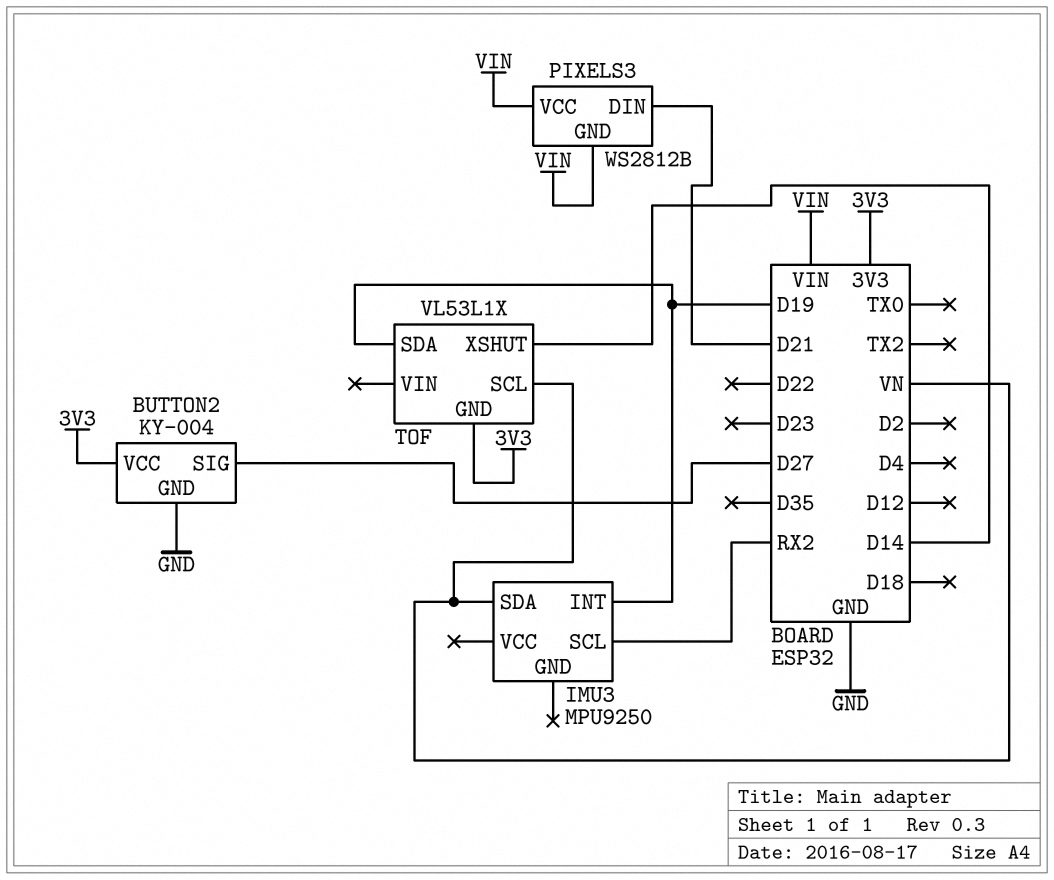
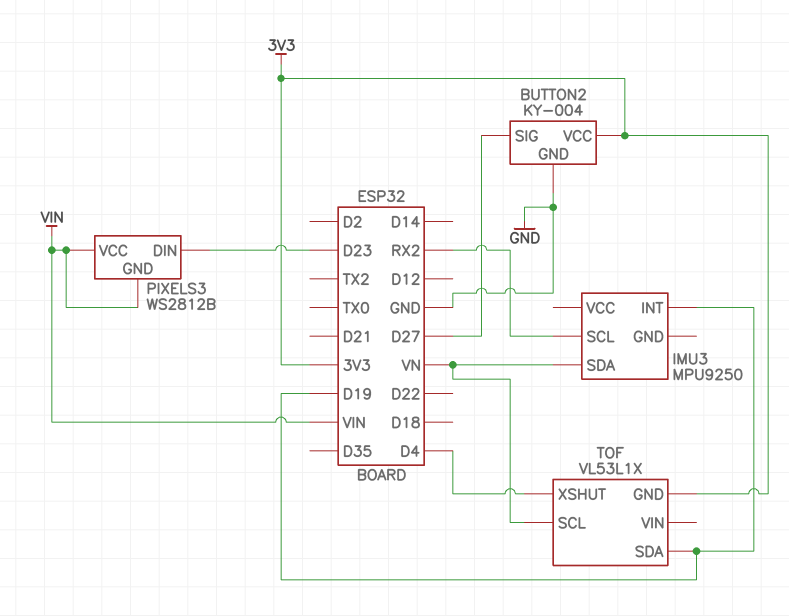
PIXELS3 pin DIN: D21 -> D23
TOF pin XSHUT: D14 -> D4

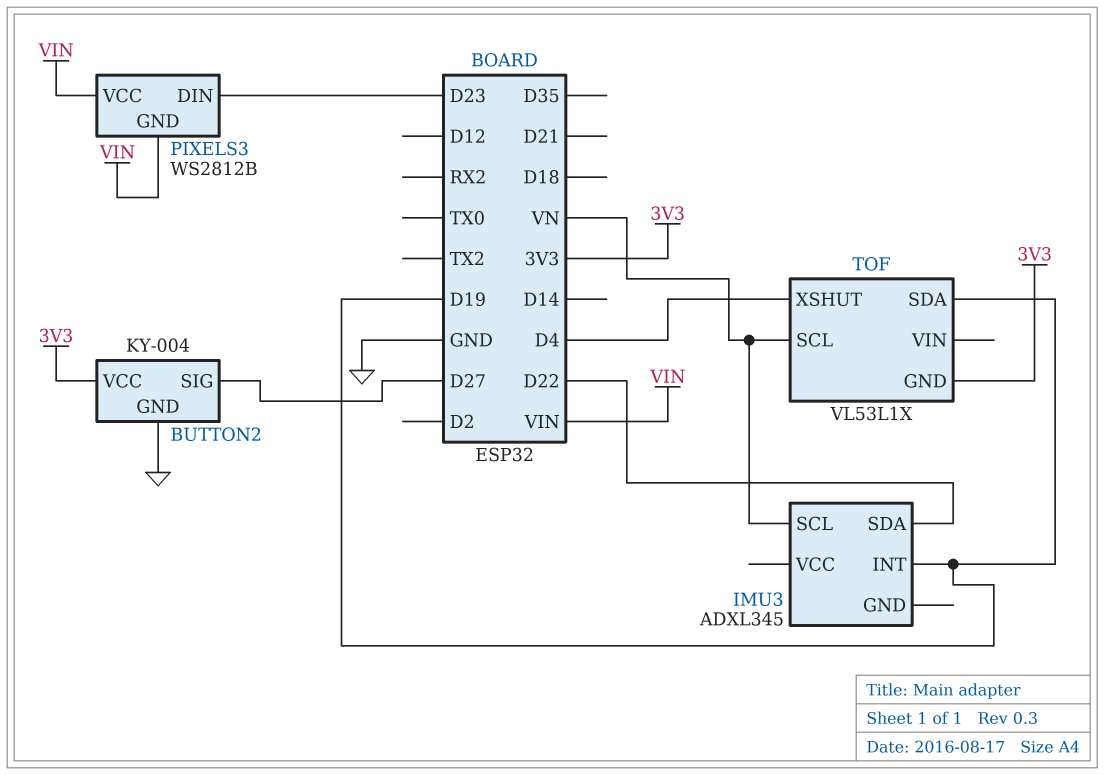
IMU3: MPU9250 -> ADXL345
IMU3 pin SCL: RX2 -> VN
IMU3 pin SDA: VN -> D22

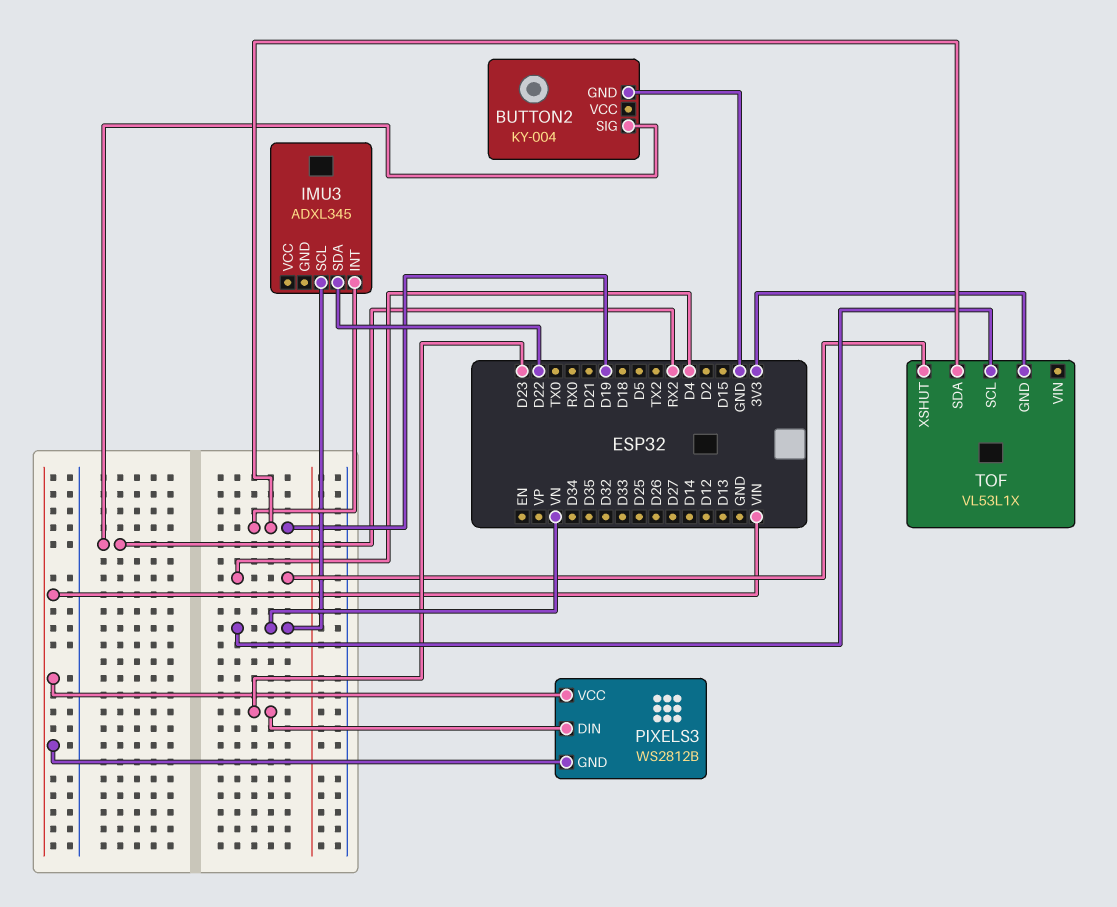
BUTTON2 pin SIG: D27 -> RX2
BUTTON2 pin VCC: 3V3 -> none

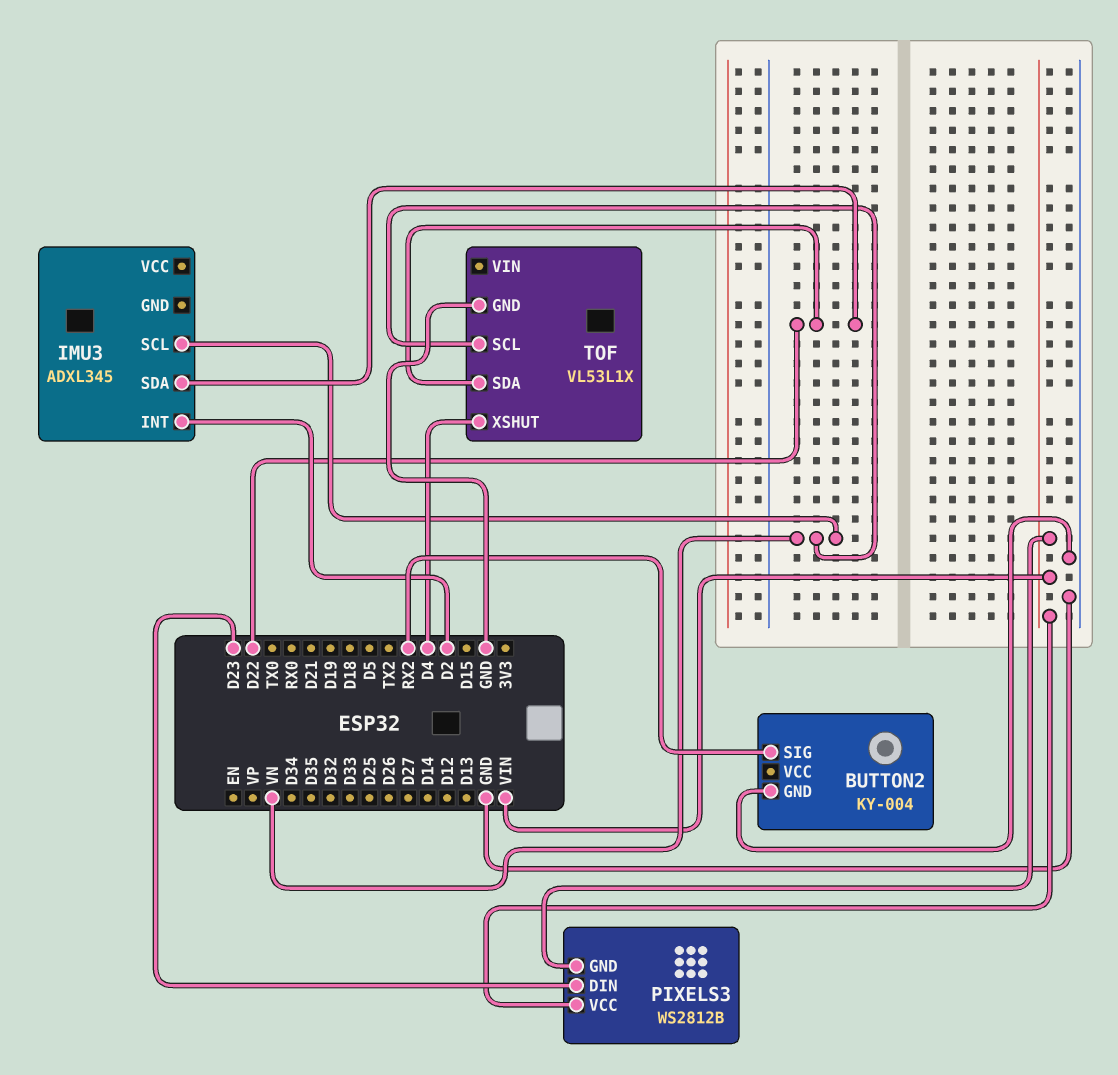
IMU3 pin INT: D19 -> D2
TOF pin GND: 3V3 -> GND
TOF pin SDA: D19 -> D22

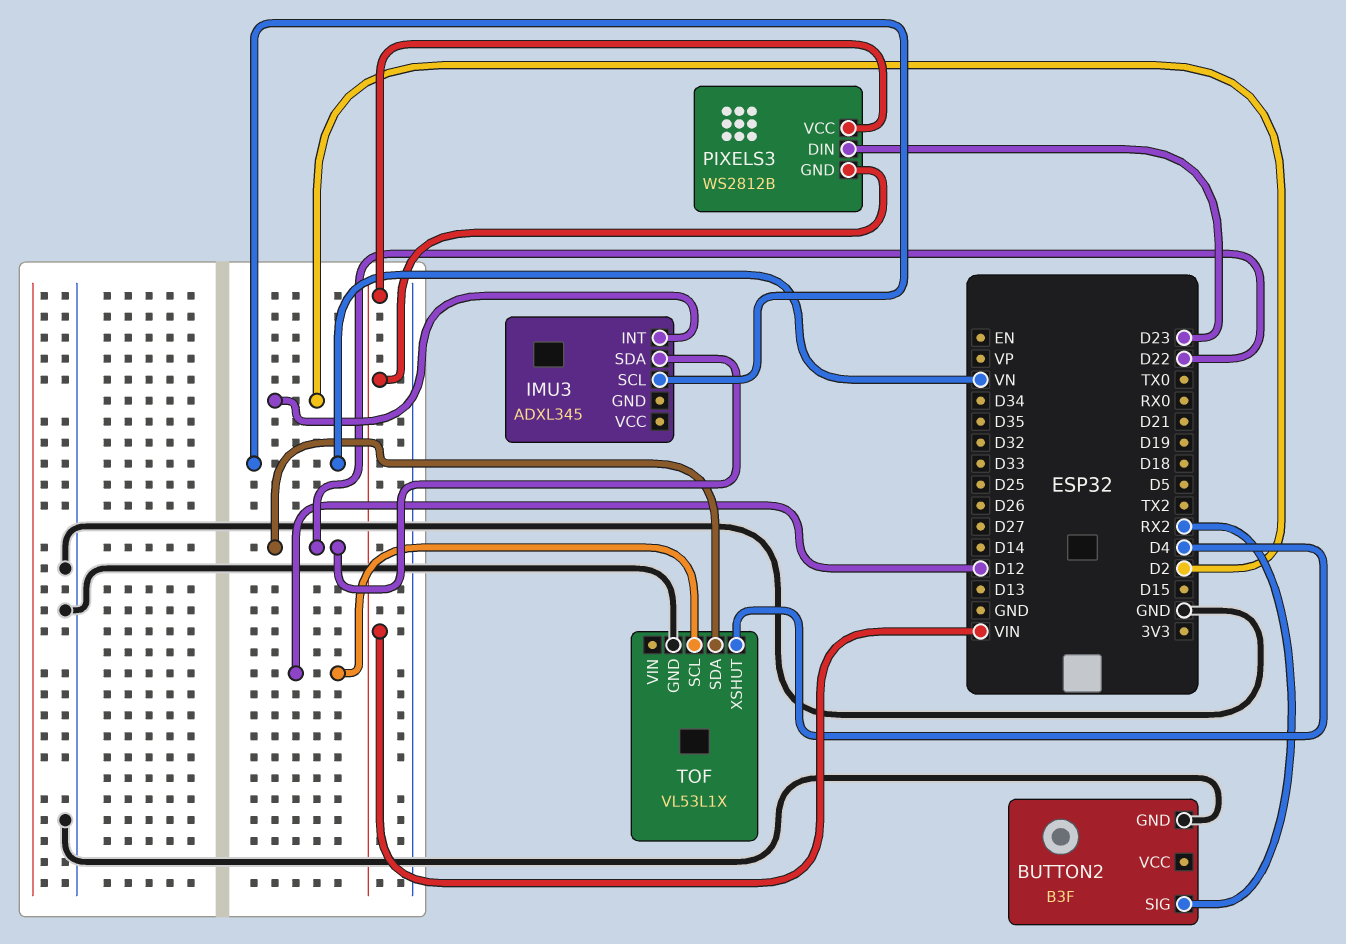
BUTTON2: KY-004 -> B3F
TOF pin SCL: VN -> D12

